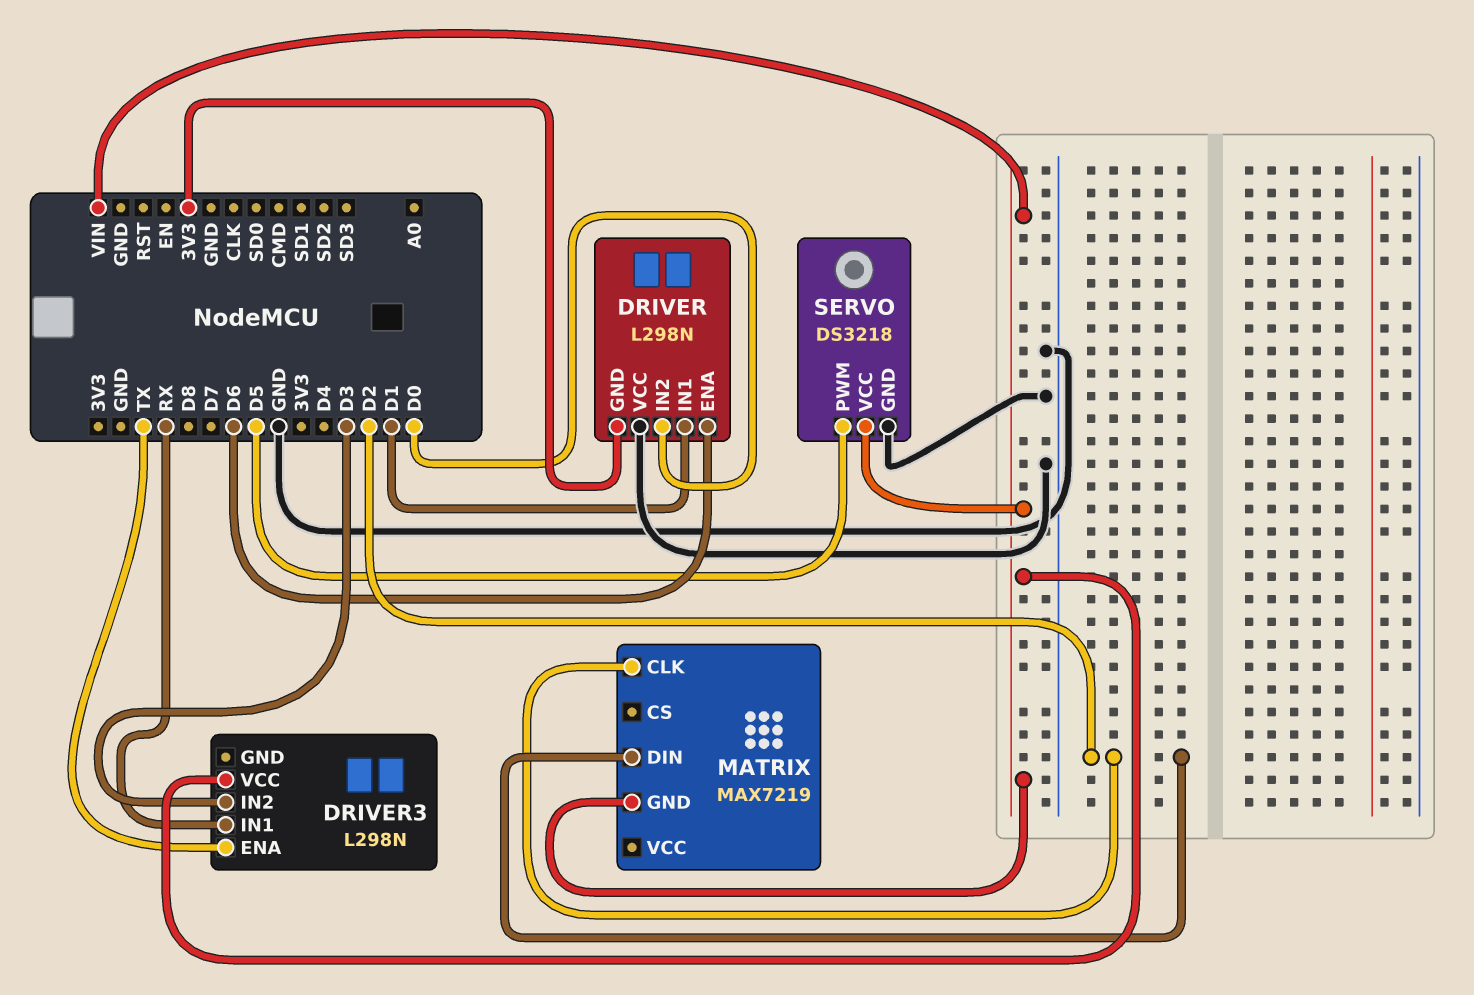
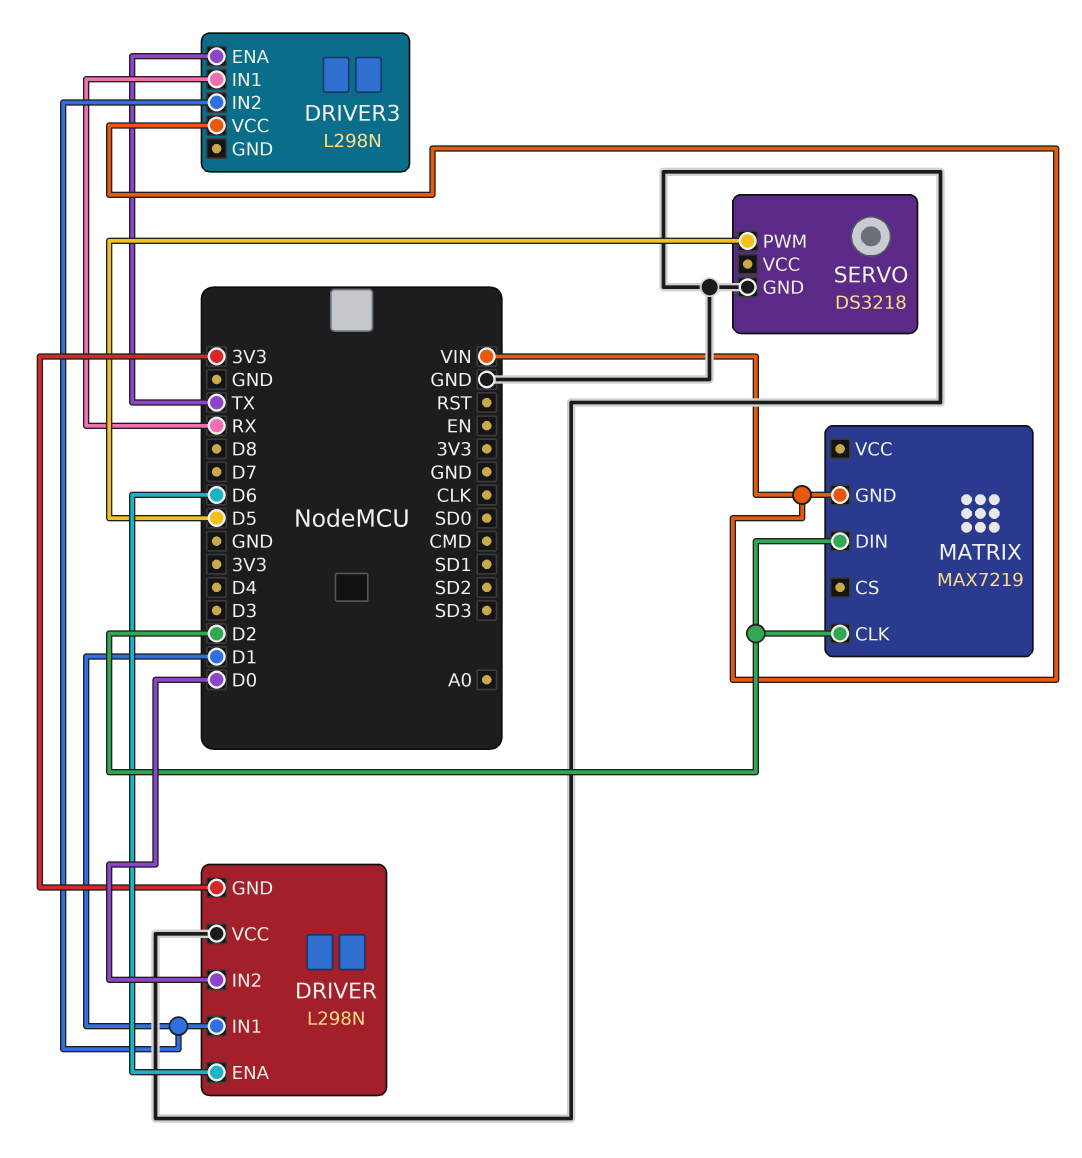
DRIVER3 pin IN2: D3 -> D1
SERVO pin VCC: VIN -> none

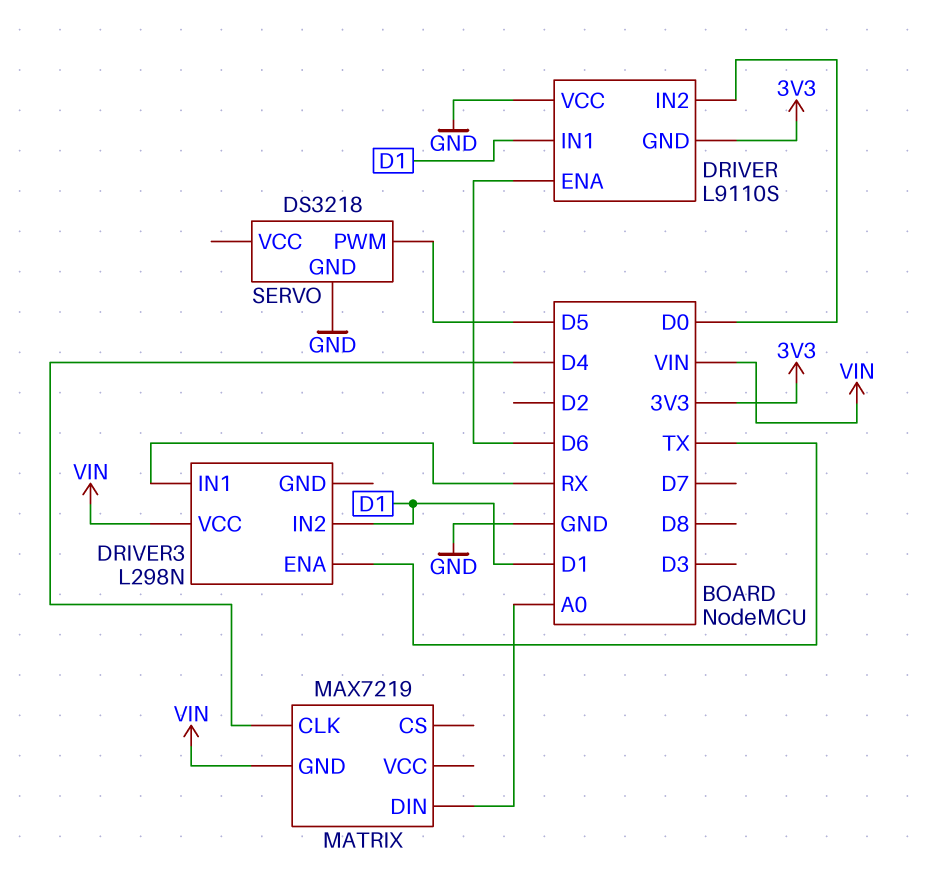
DRIVER: L298N -> L9110S
MATRIX pin CLK: D2 -> D4
MATRIX pin DIN: D2 -> A0

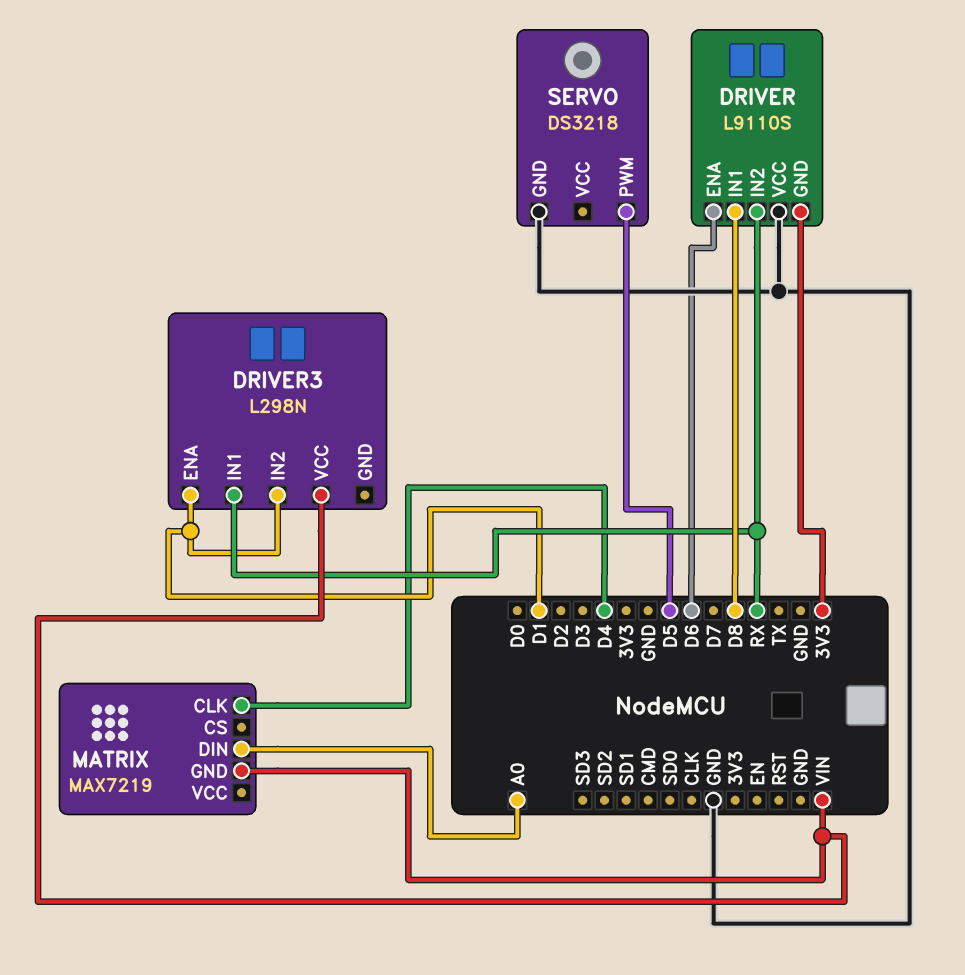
DRIVER pin IN1: D1 -> D8
DRIVER pin IN2: D0 -> RX
DRIVER3 pin ENA: TX -> D1

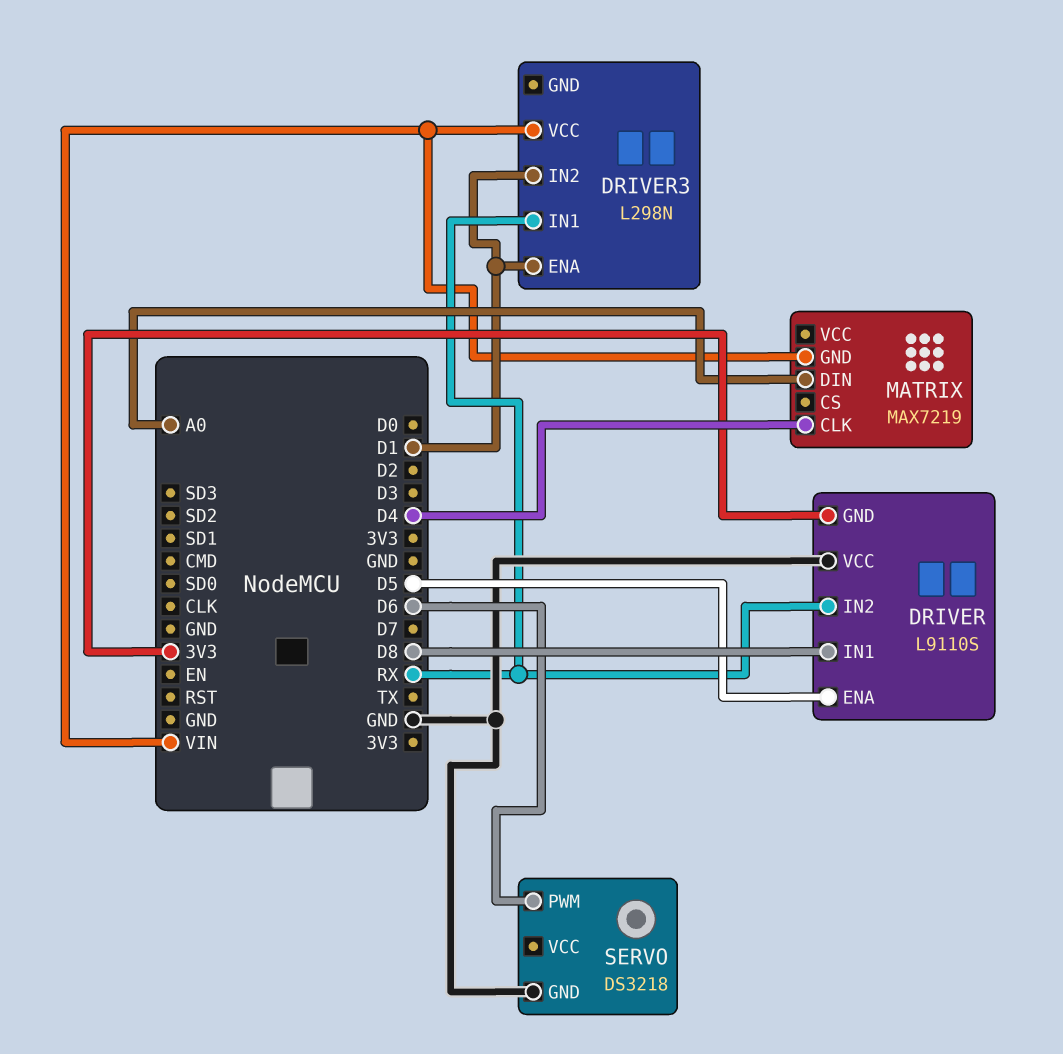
DRIVER pin ENA: D6 -> D5
SERVO pin PWM: D5 -> D6

